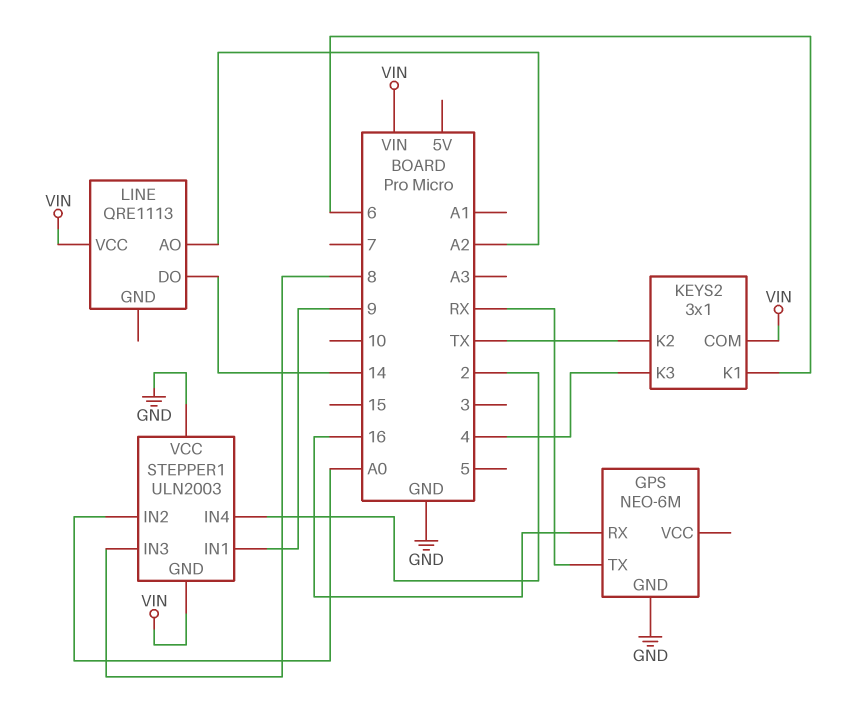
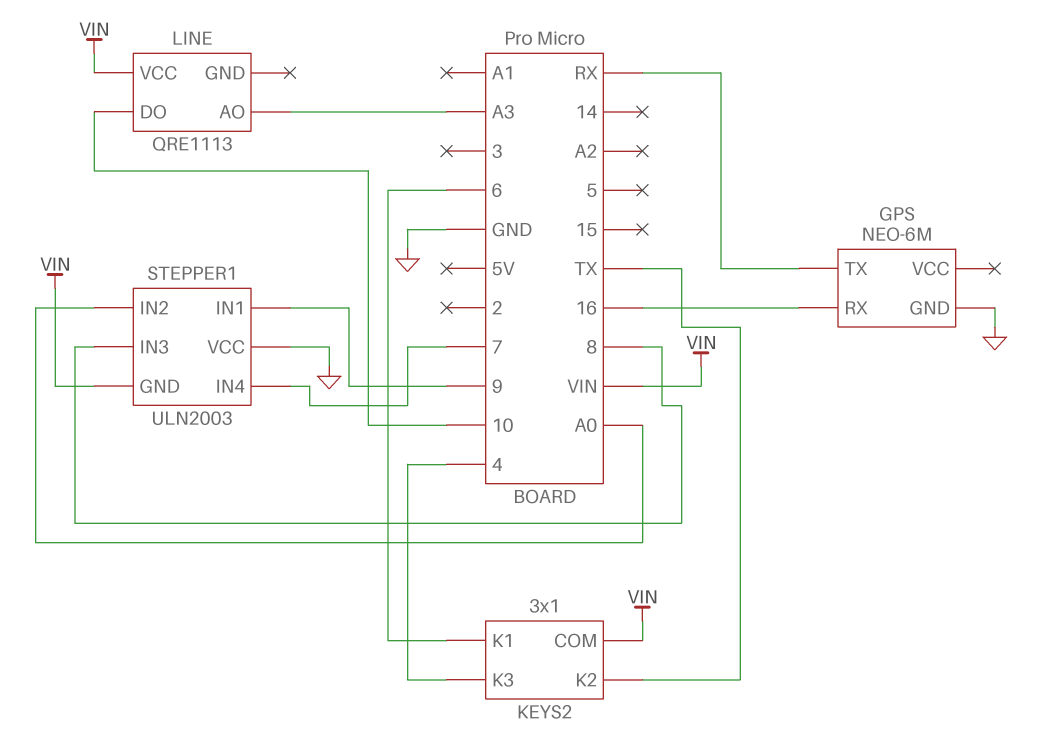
LINE pin AO: A2 -> A3
LINE pin DO: 14 -> 10
STEPPER1 pin IN4: 2 -> 7

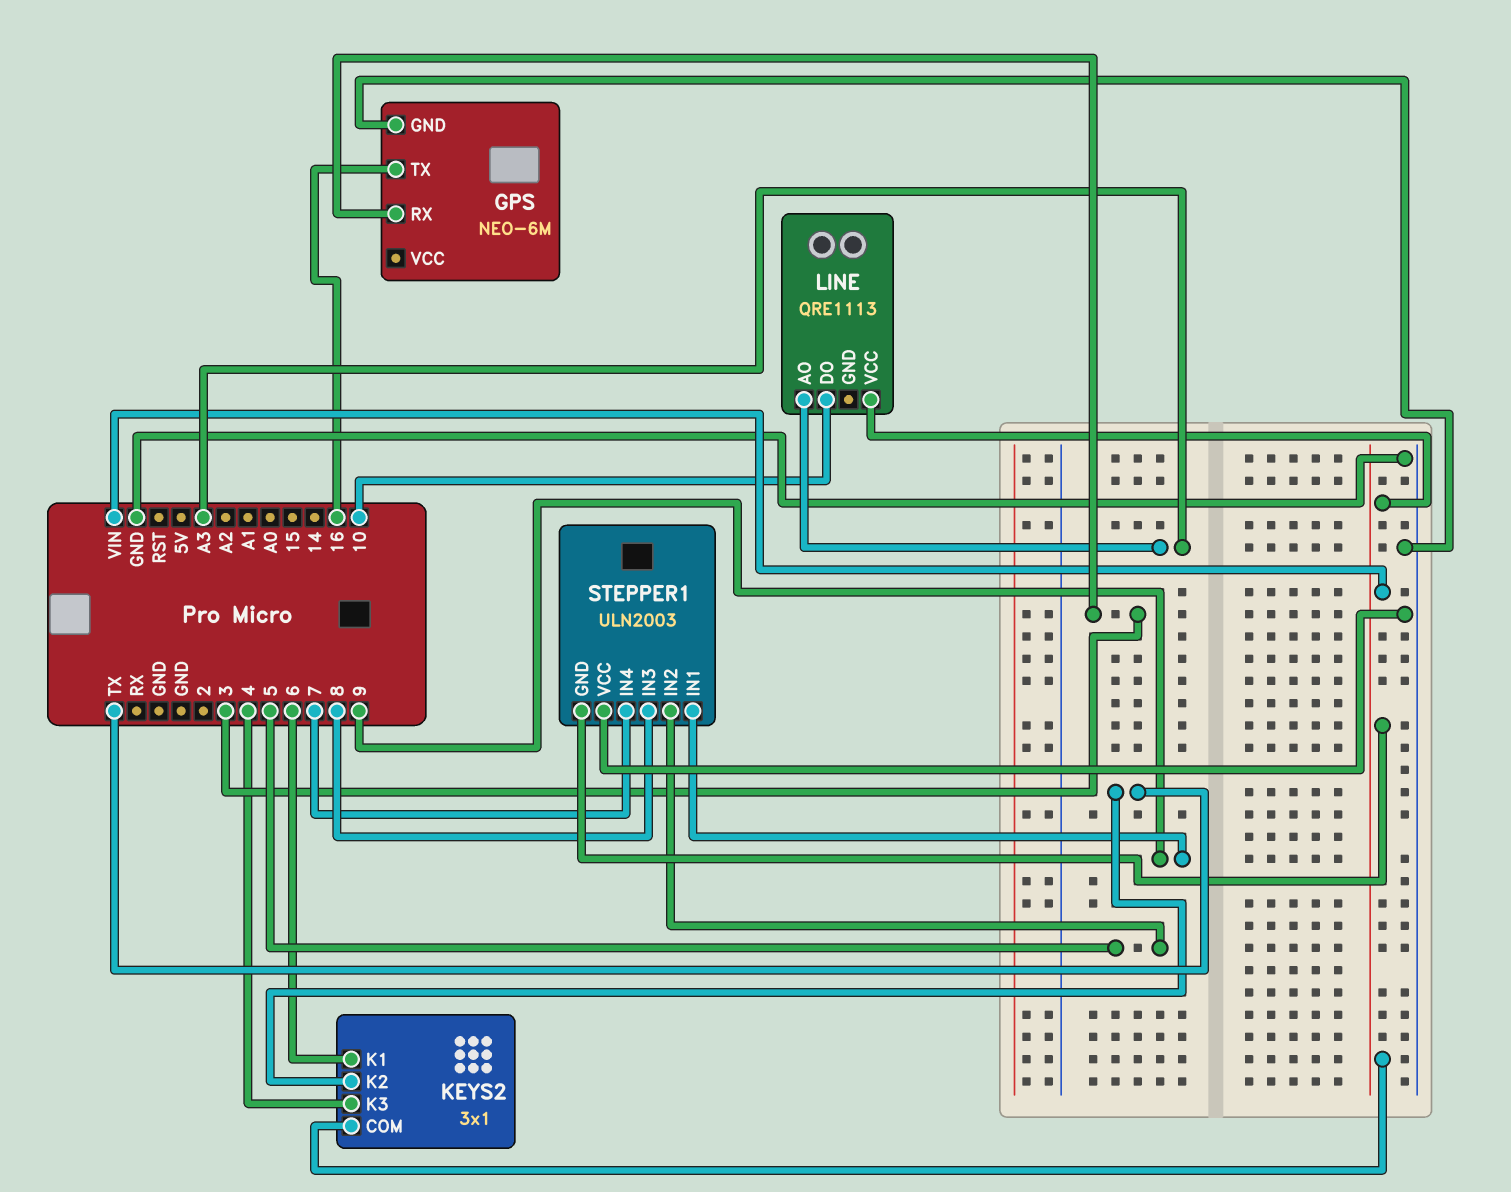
GPS pin RX: 16 -> 3
GPS pin TX: RX -> 16
STEPPER1 pin IN2: A0 -> 5

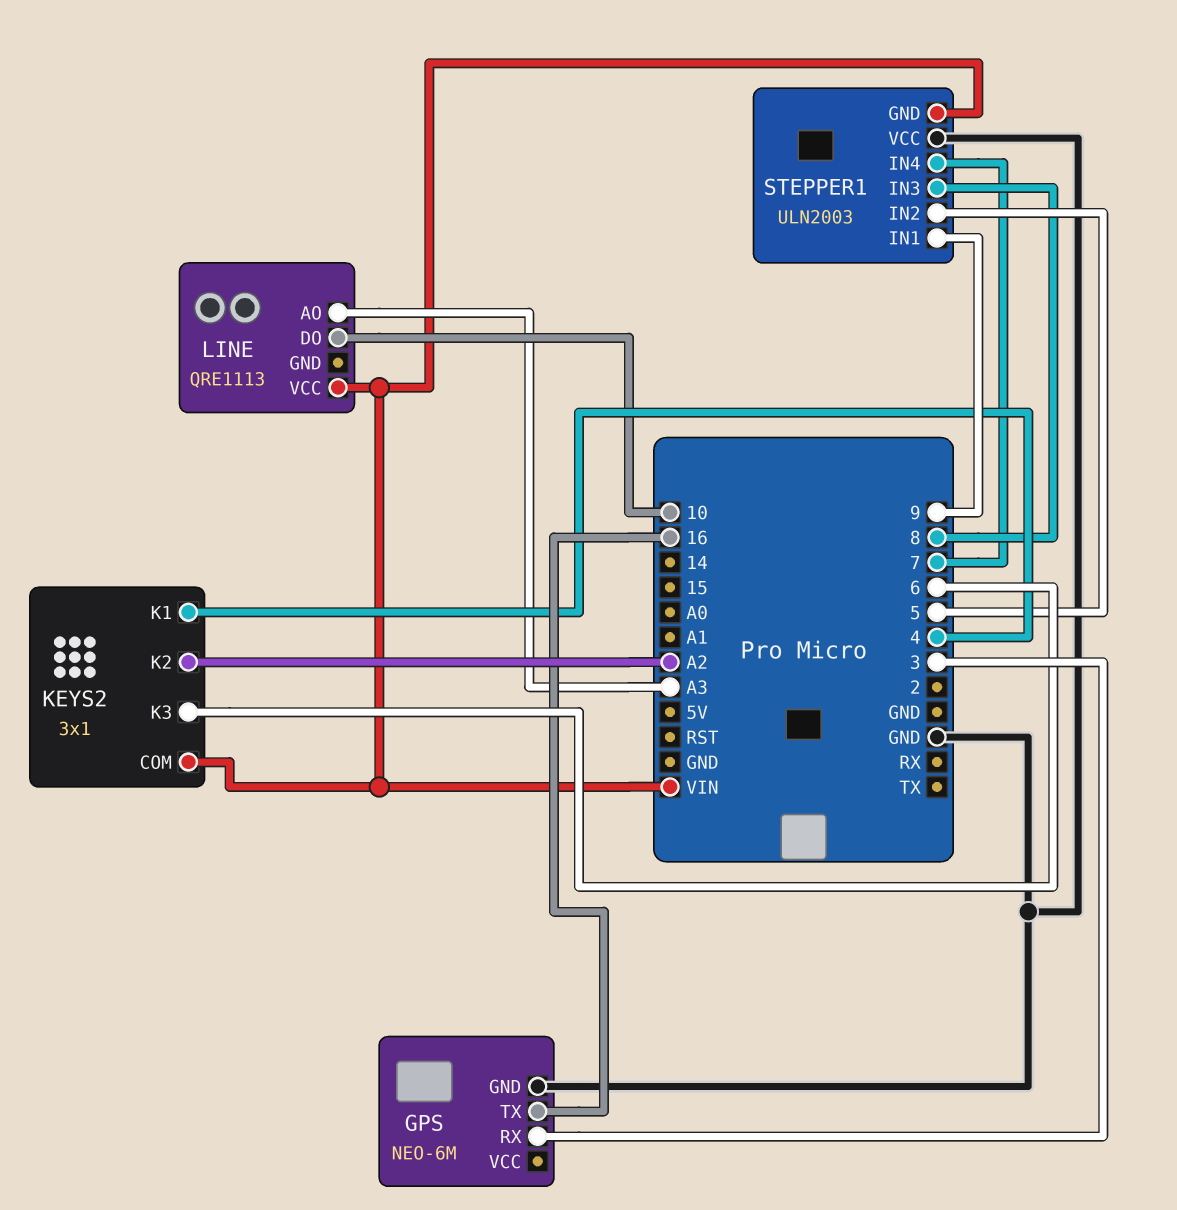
KEYS2 pin K1: 6 -> 4
KEYS2 pin K2: TX -> A2
KEYS2 pin K3: 4 -> 6

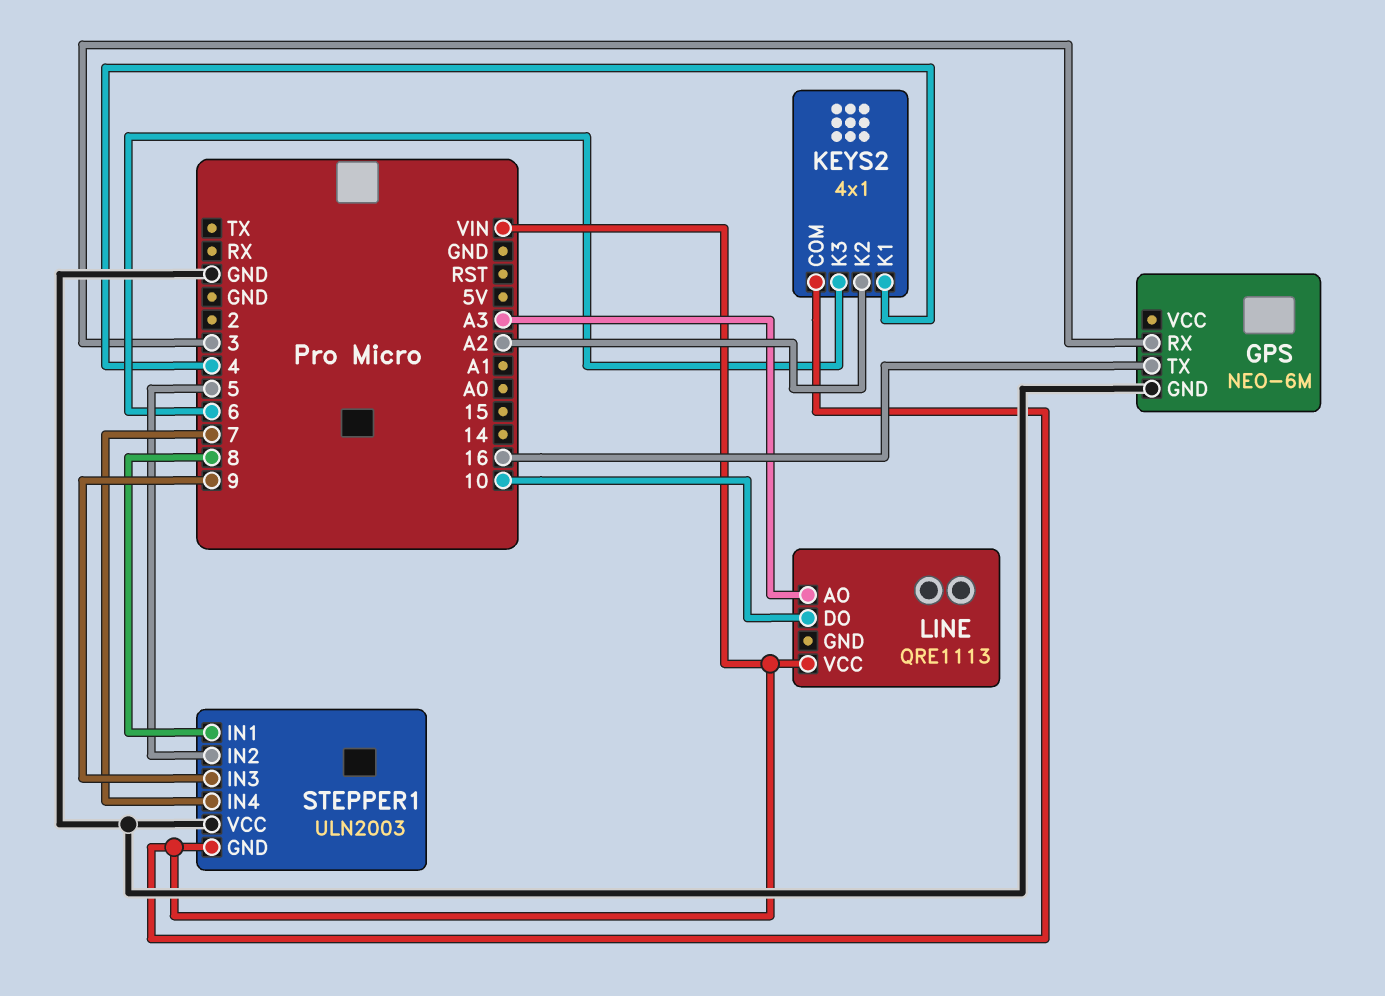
KEYS2: 3x1 -> 4x1
STEPPER1 pin IN1: 9 -> 8
STEPPER1 pin IN3: 8 -> 9

